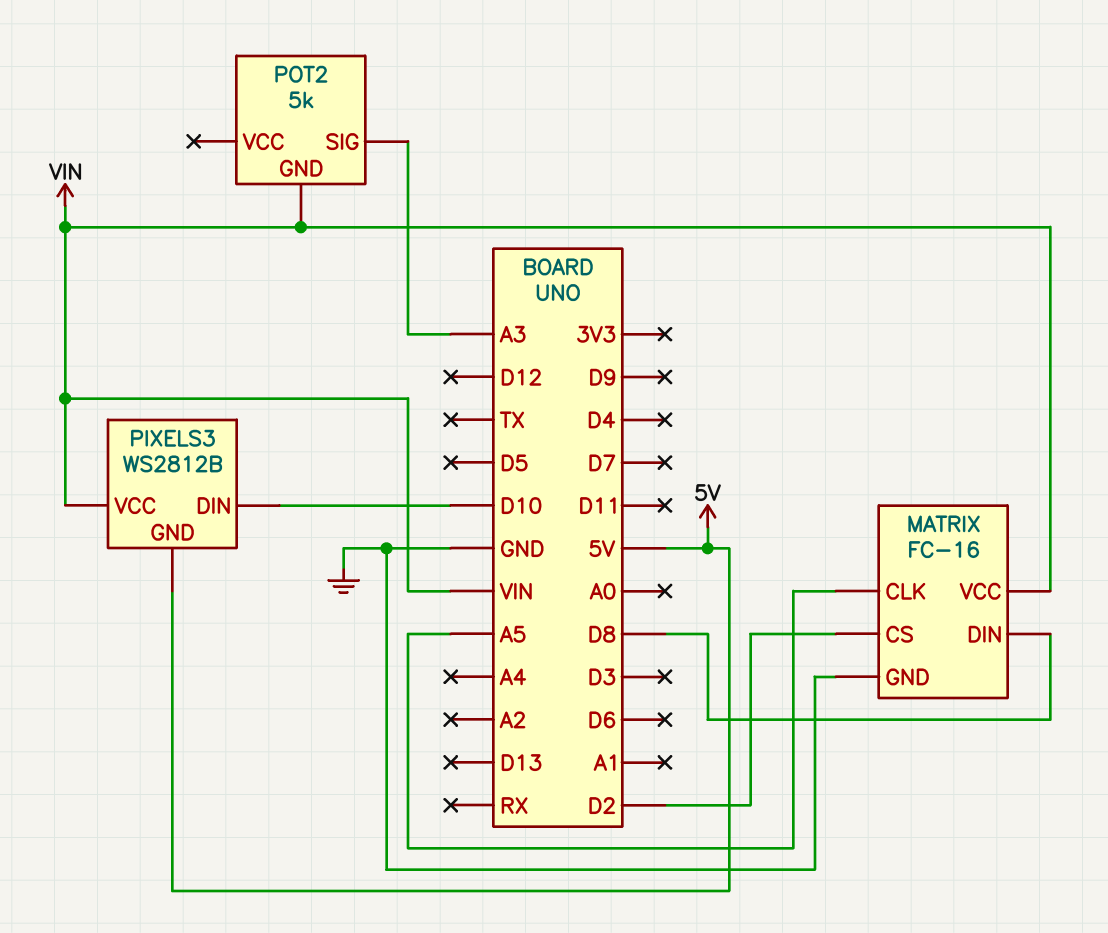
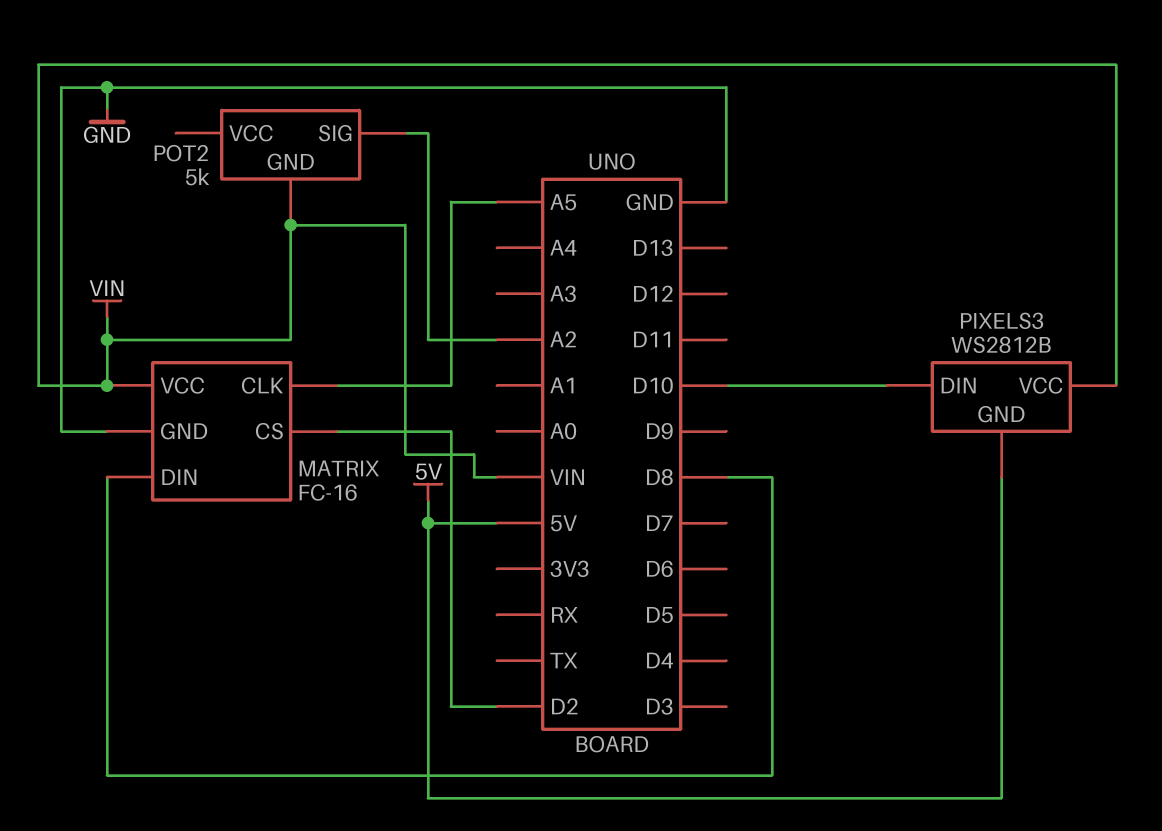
POT2 pin SIG: A3 -> A2

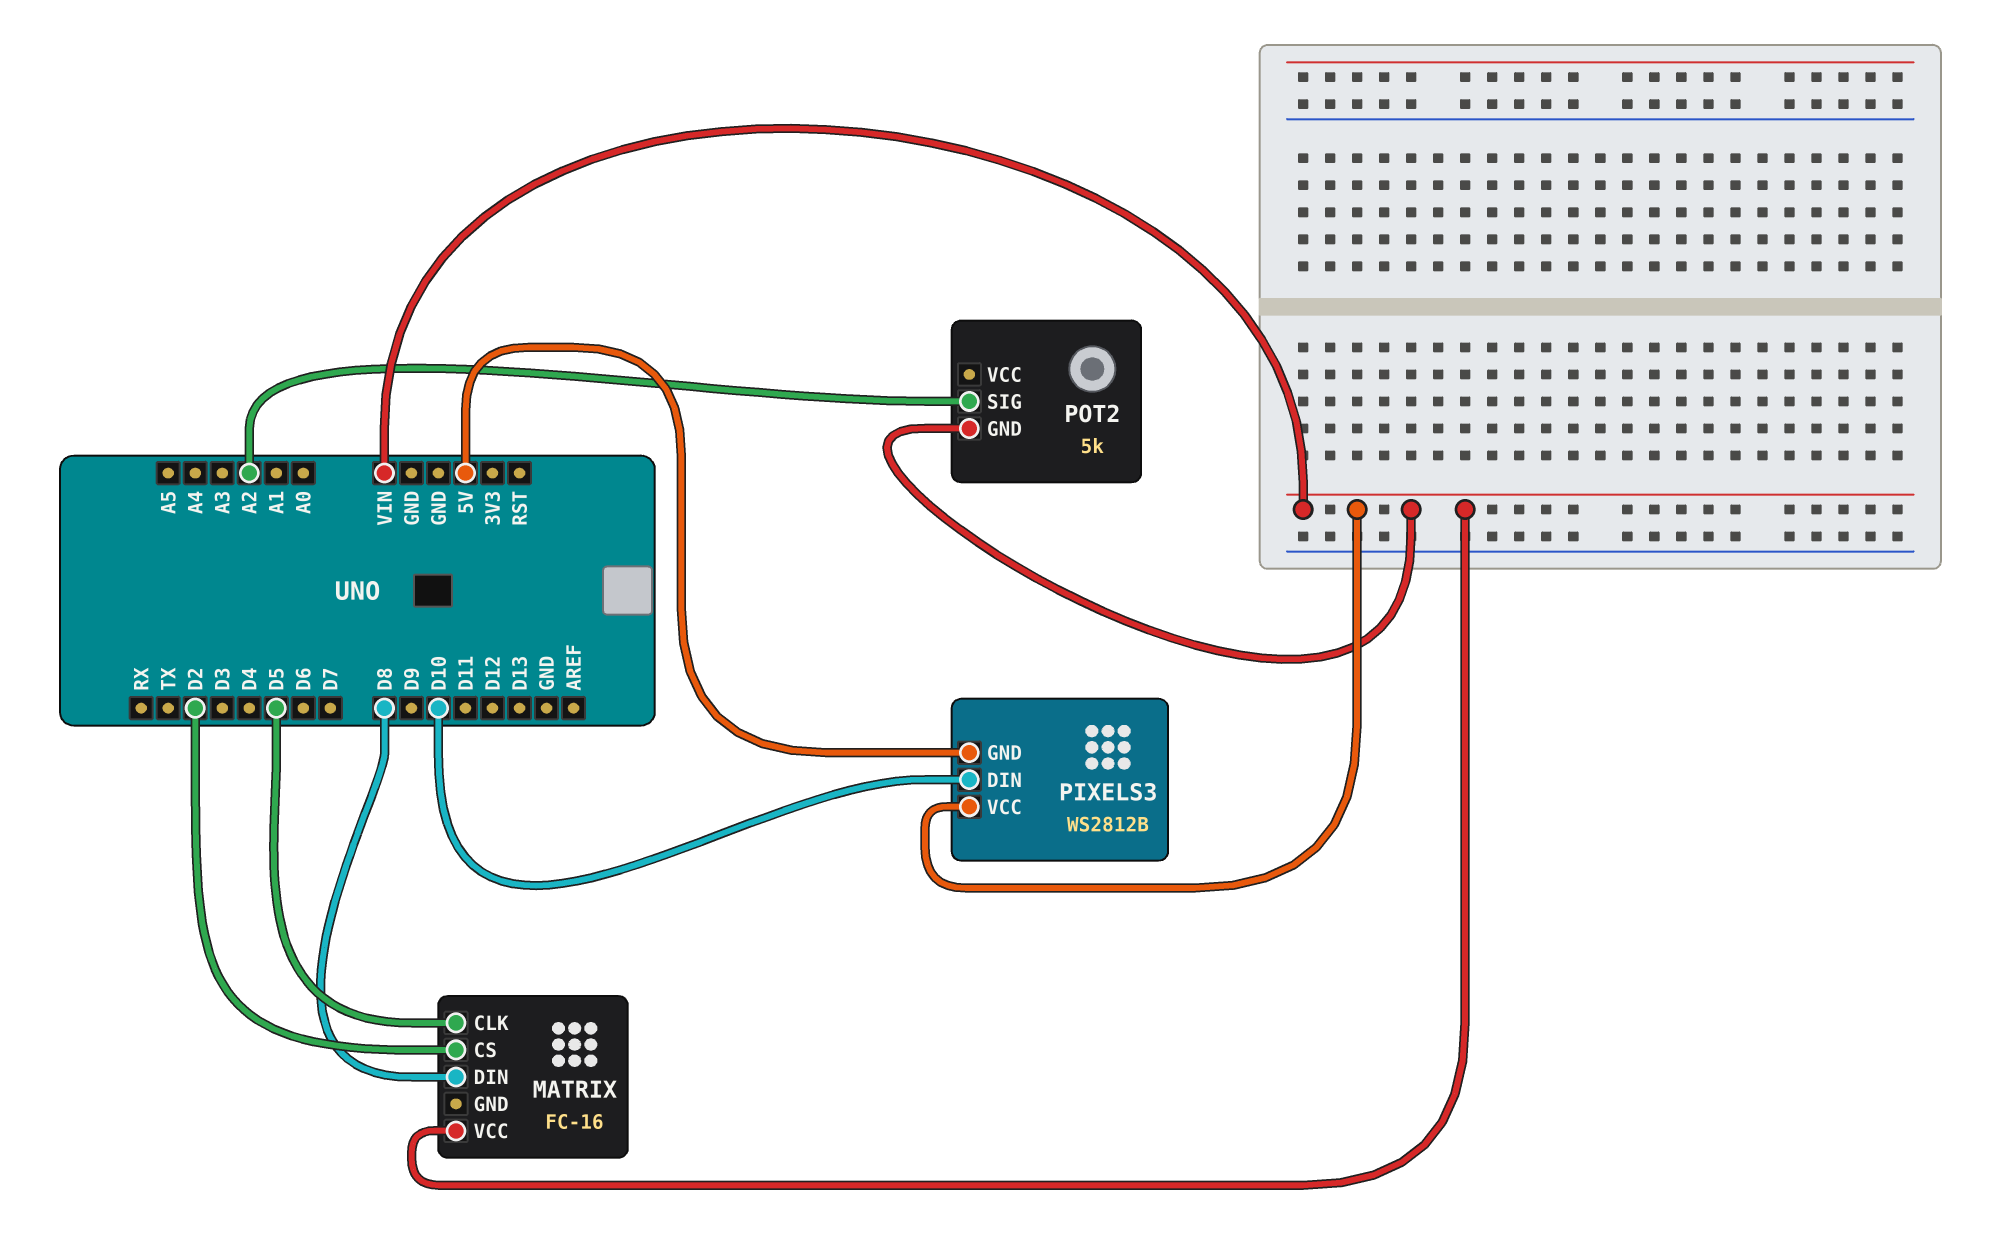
MATRIX pin CLK: A5 -> D5
MATRIX pin GND: GND -> none

